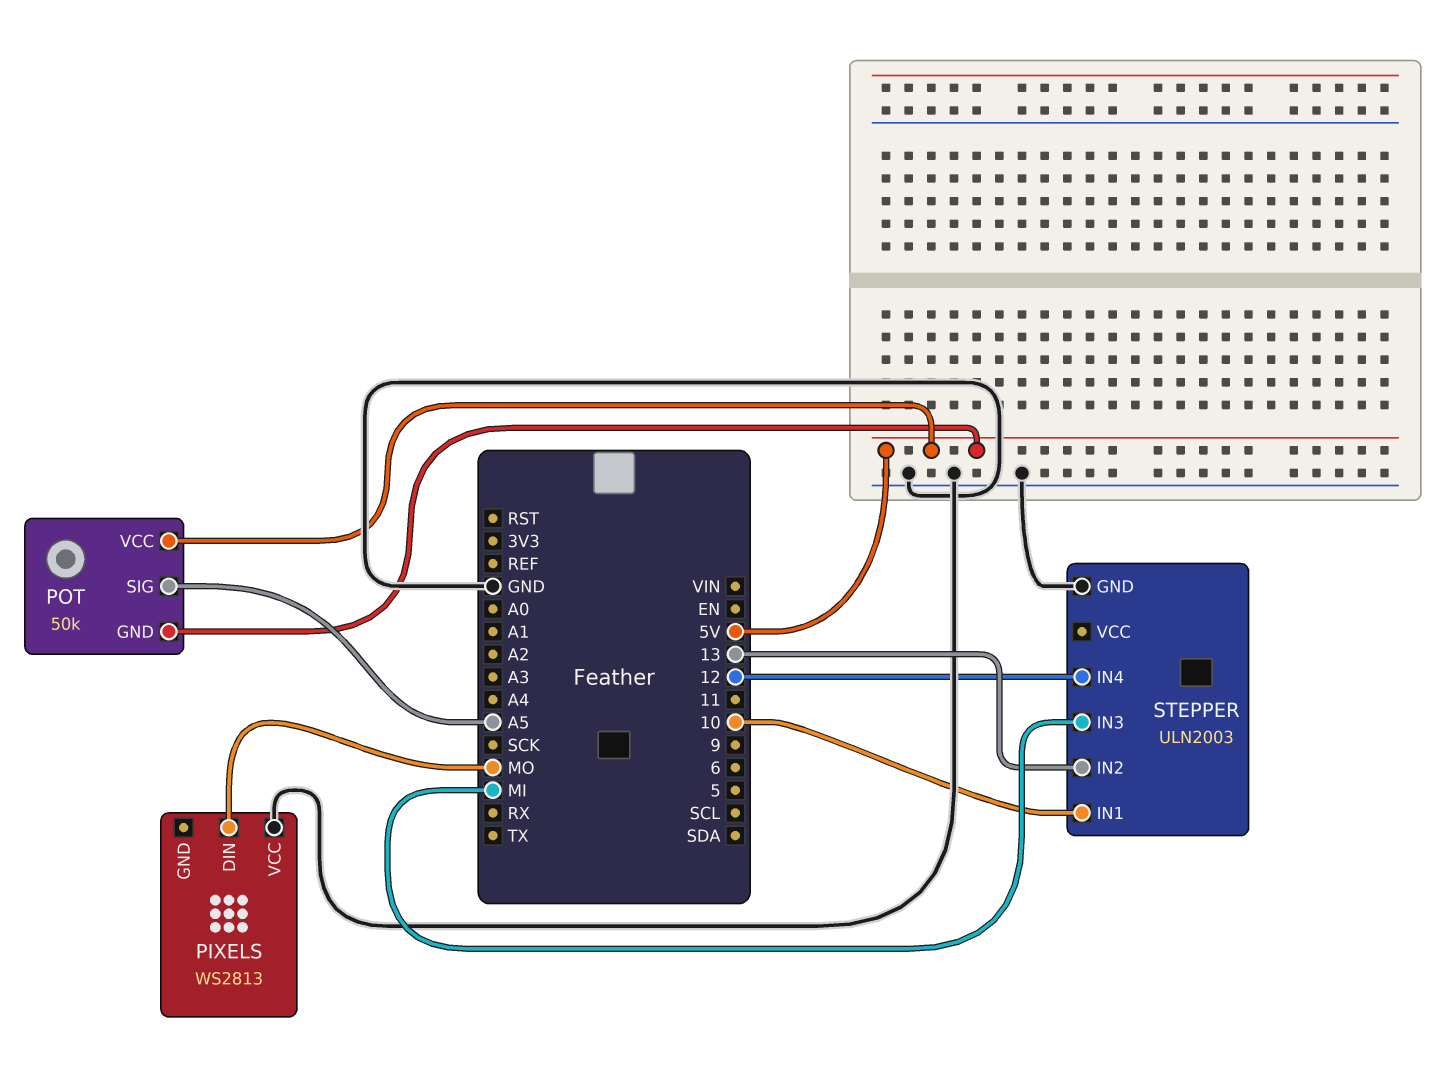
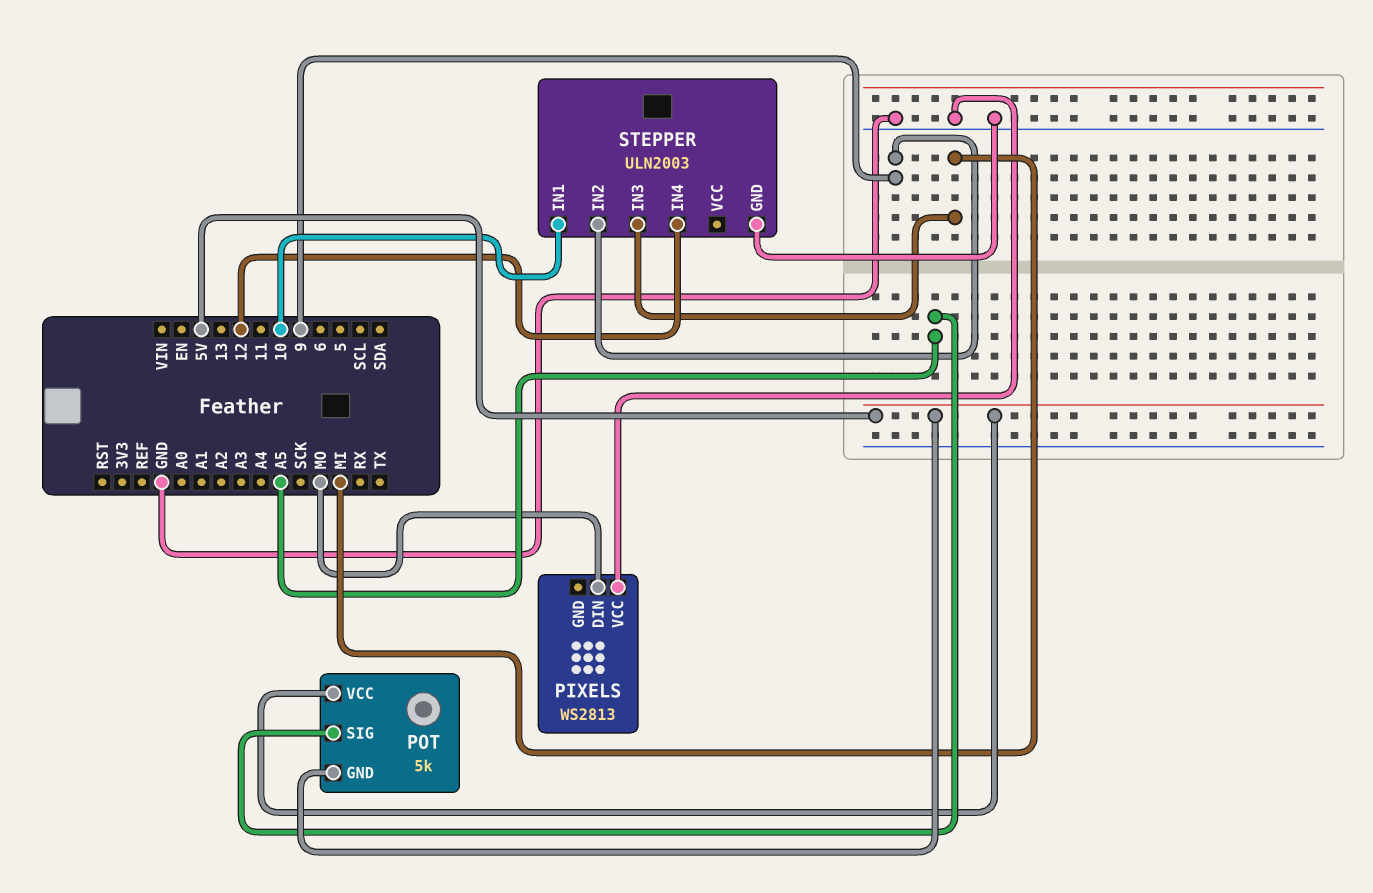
POT: 50k -> 5k
STEPPER pin IN2: 13 -> 9

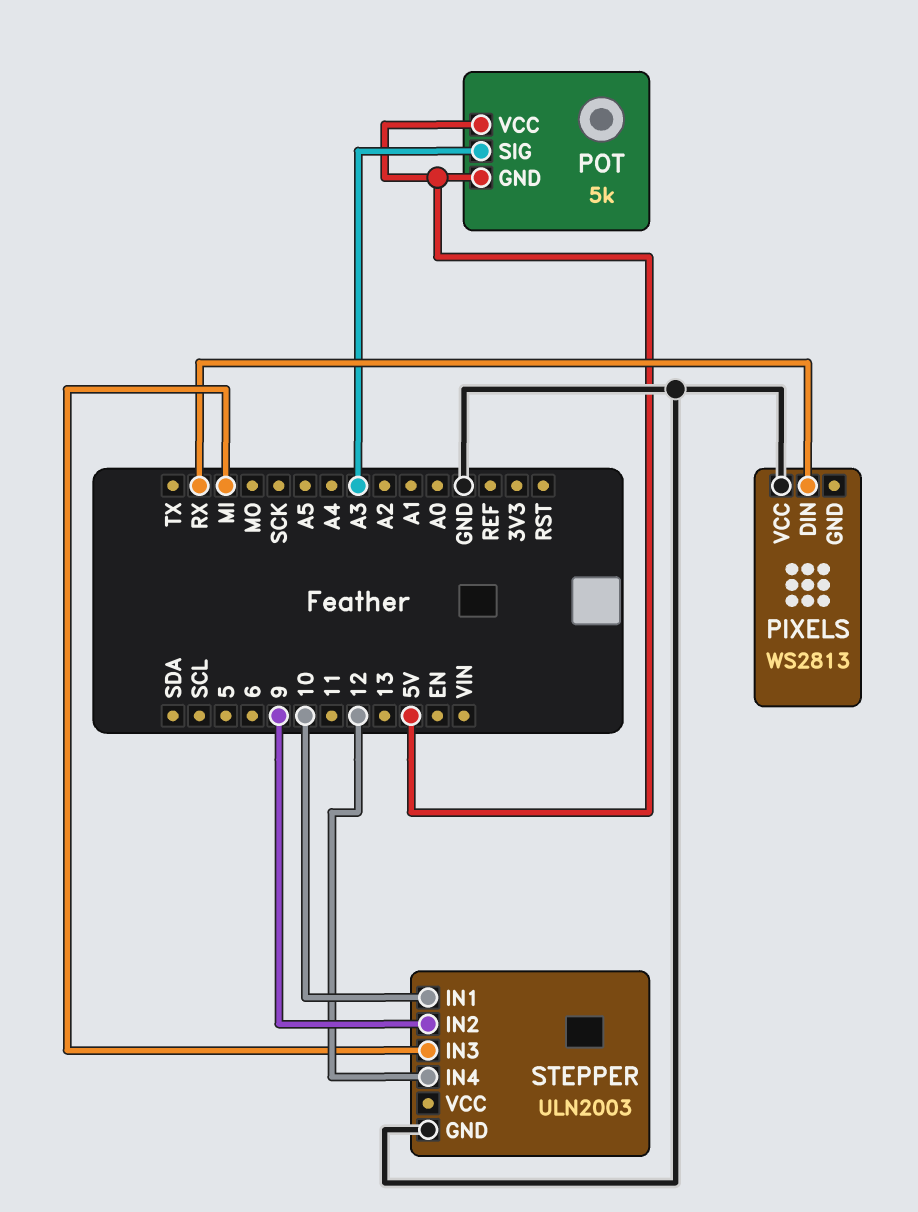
PIXELS pin DIN: MO -> RX
POT pin SIG: A5 -> A3

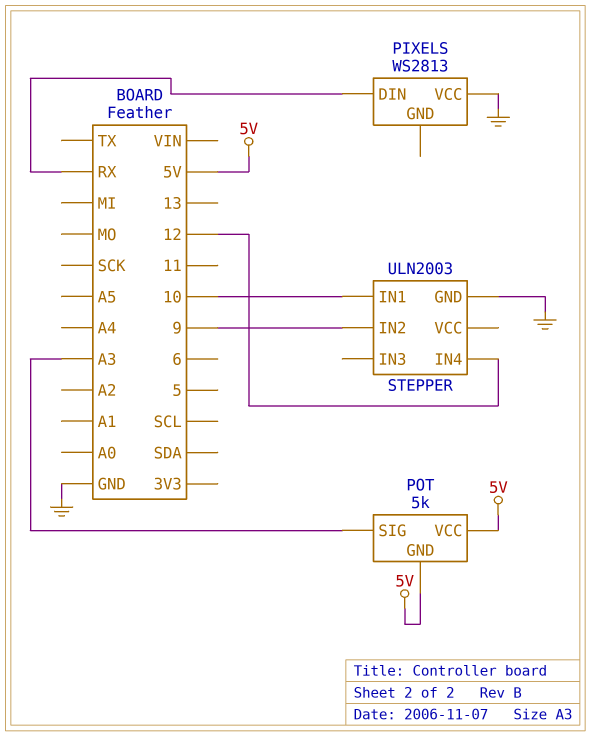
STEPPER pin IN3: MI -> none

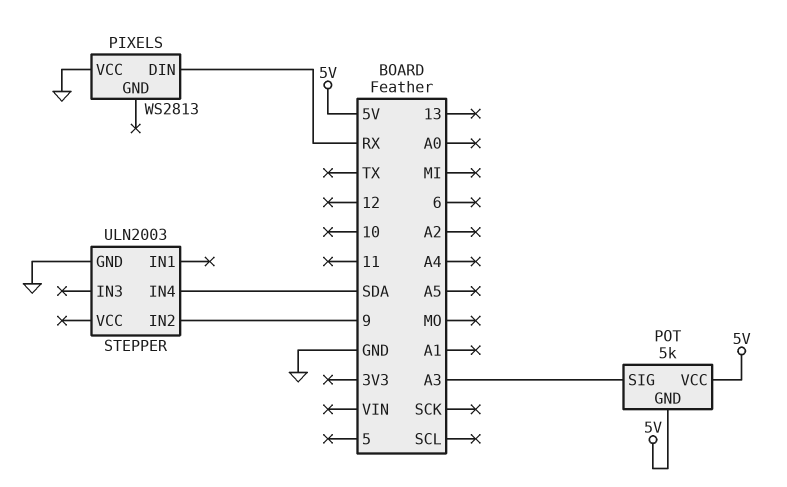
STEPPER pin IN1: 10 -> none
STEPPER pin IN4: 12 -> SDA

